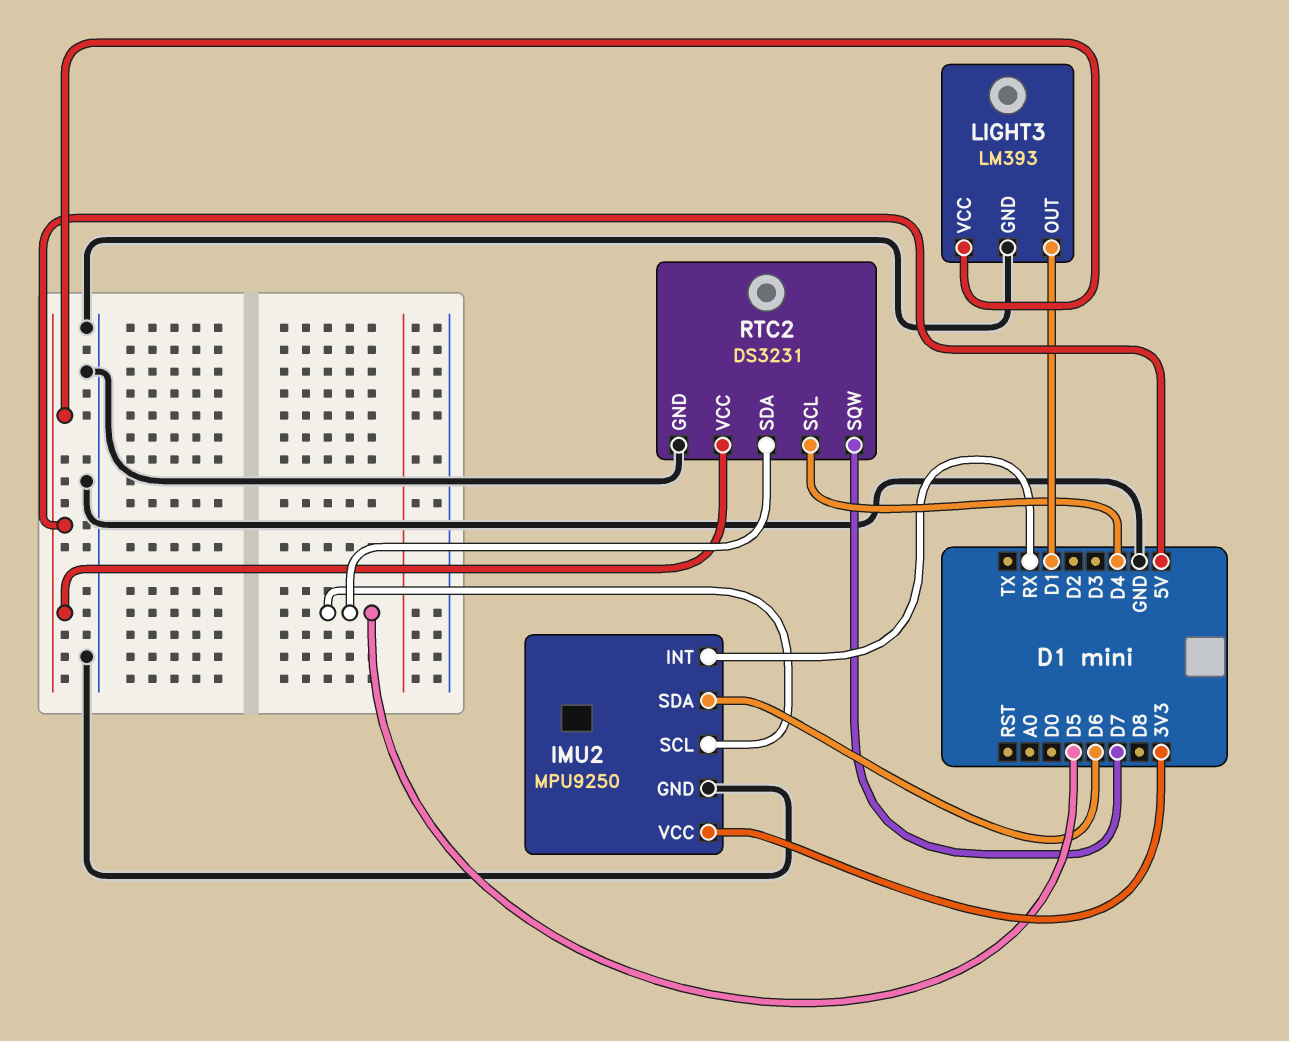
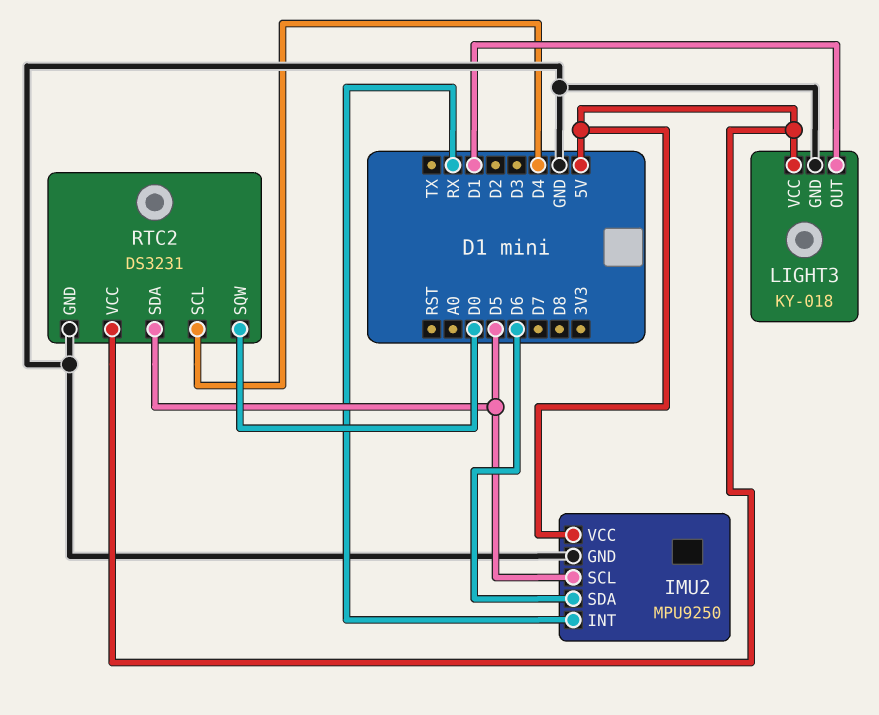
IMU2 pin VCC: 3V3 -> 5V
LIGHT3: LM393 -> KY-018
RTC2 pin SQW: D7 -> D0

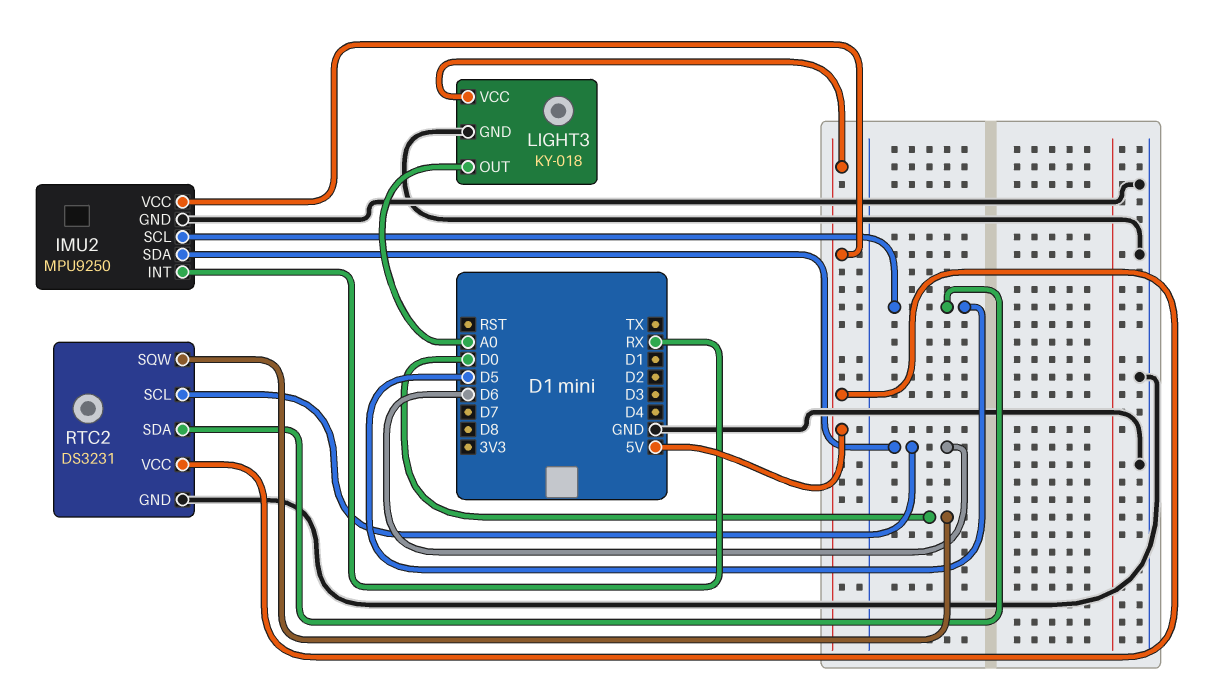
LIGHT3 pin OUT: D1 -> A0
RTC2 pin SCL: D4 -> D6

